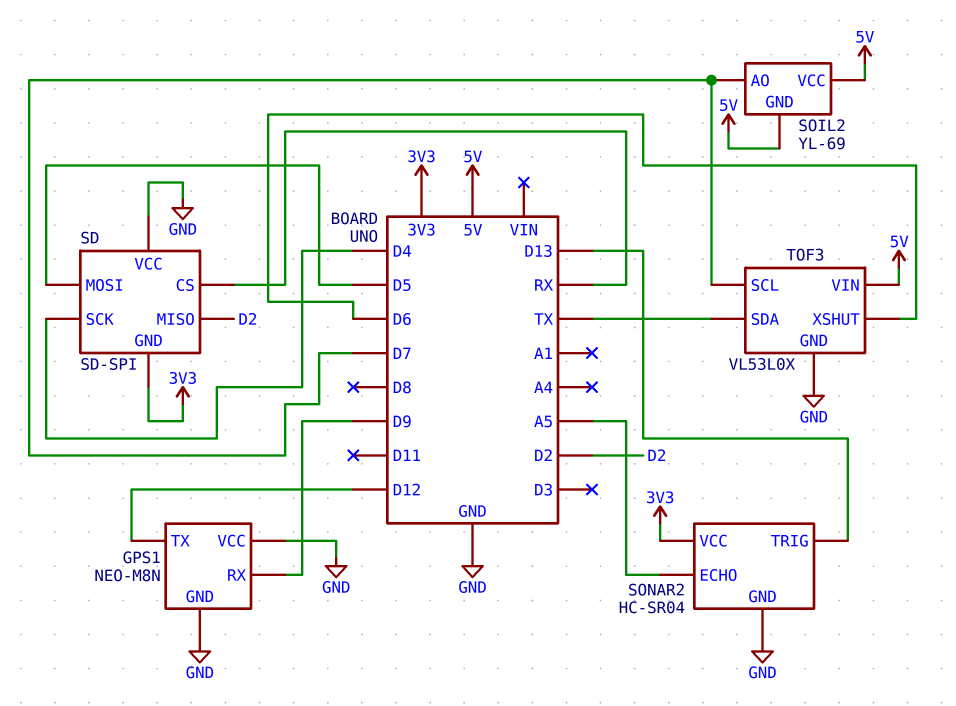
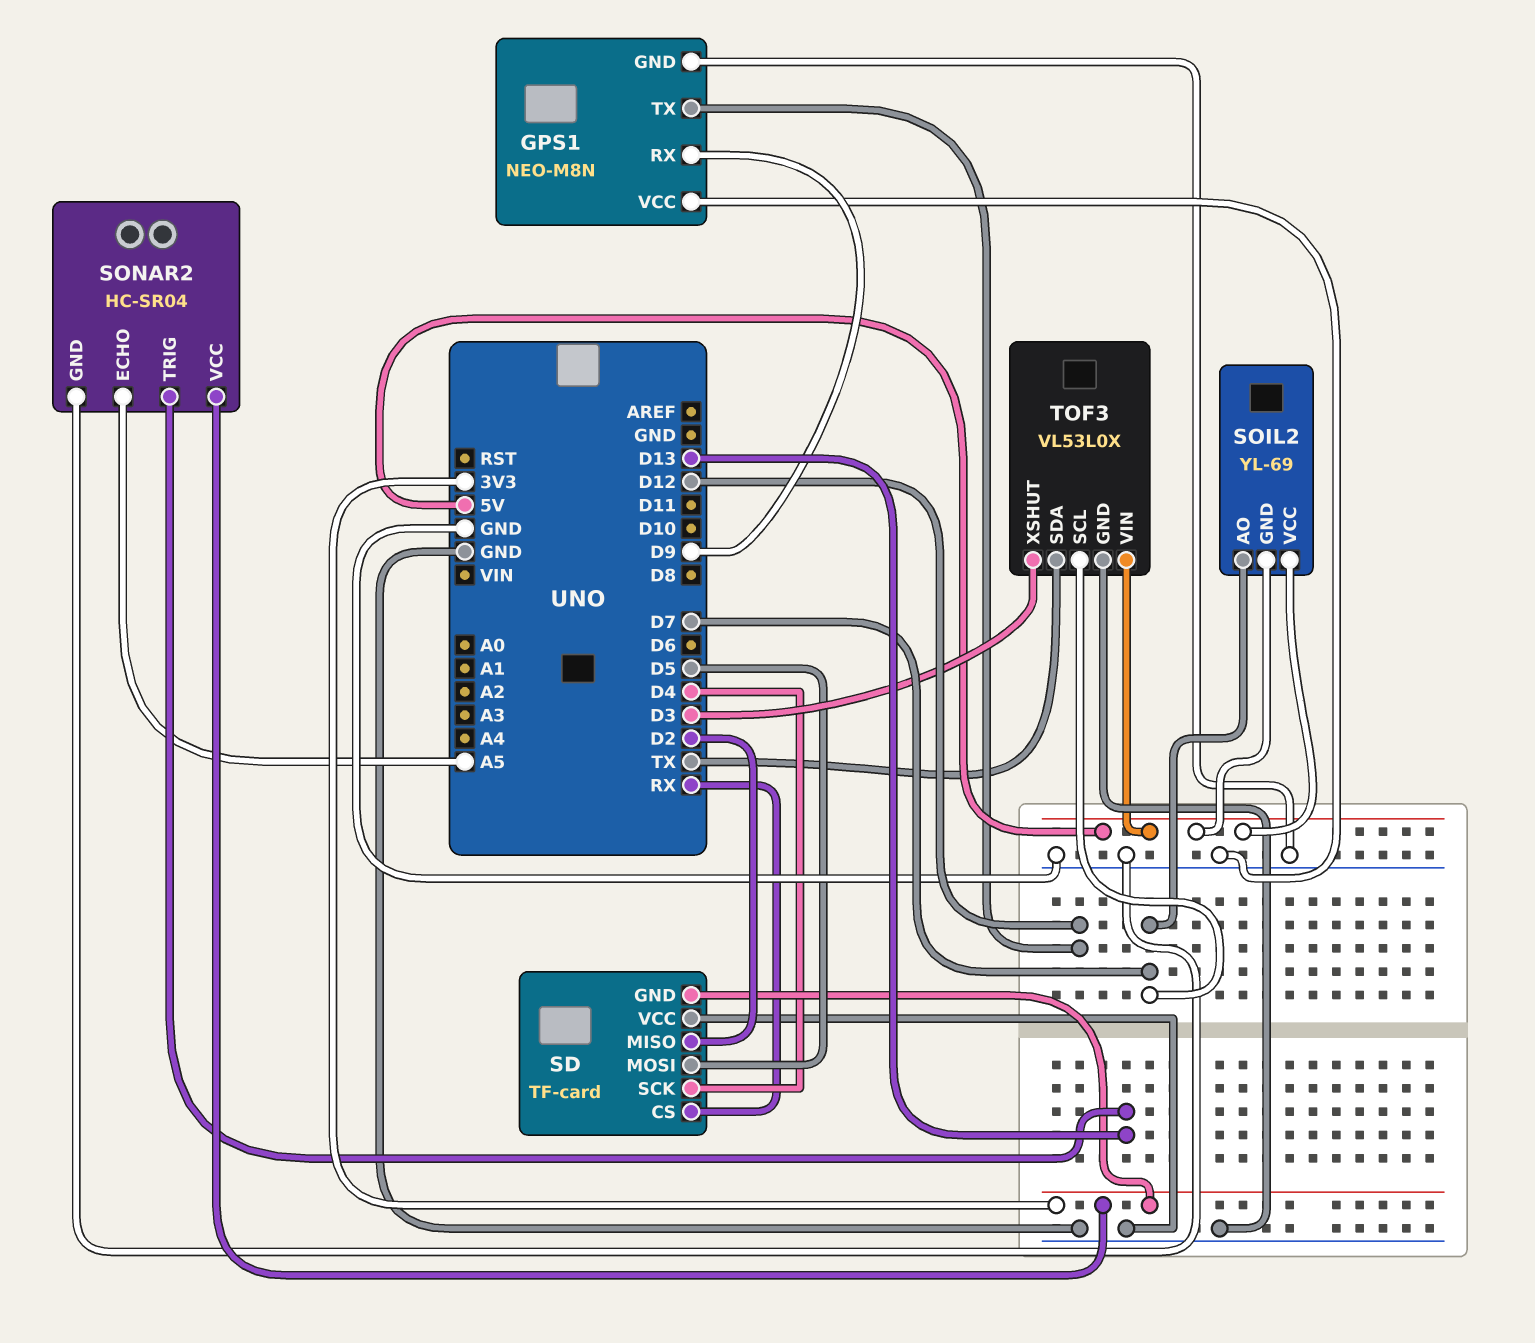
SD: SD-SPI -> TF-card
TOF3 pin XSHUT: D6 -> D3

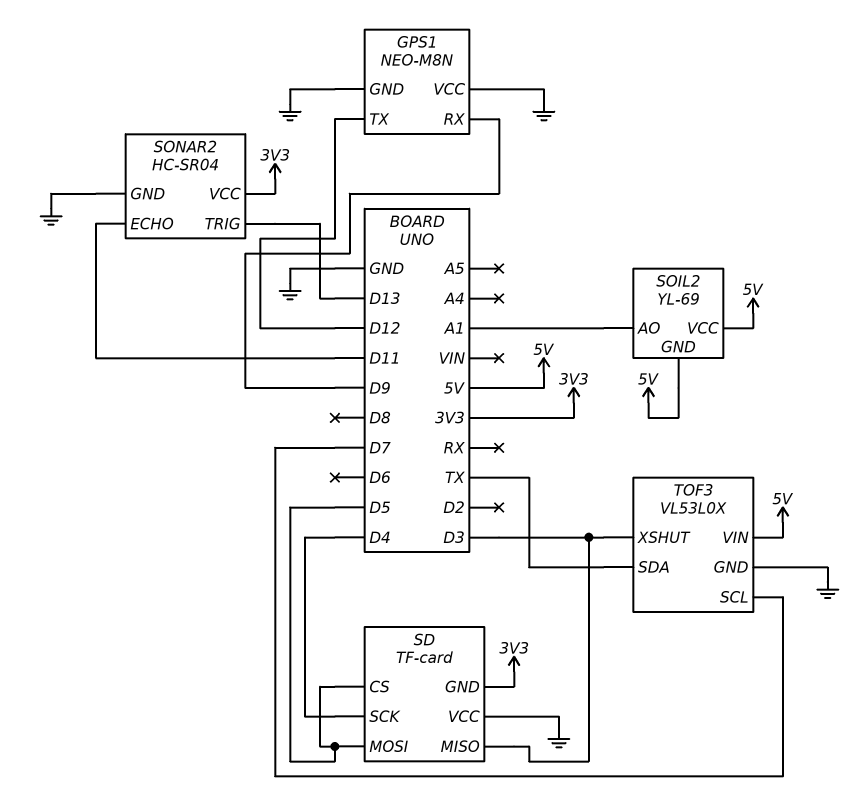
SD pin CS: RX -> D5
SD pin MISO: D2 -> D3
SOIL2 pin AO: D7 -> A1
SONAR2 pin ECHO: A5 -> D11

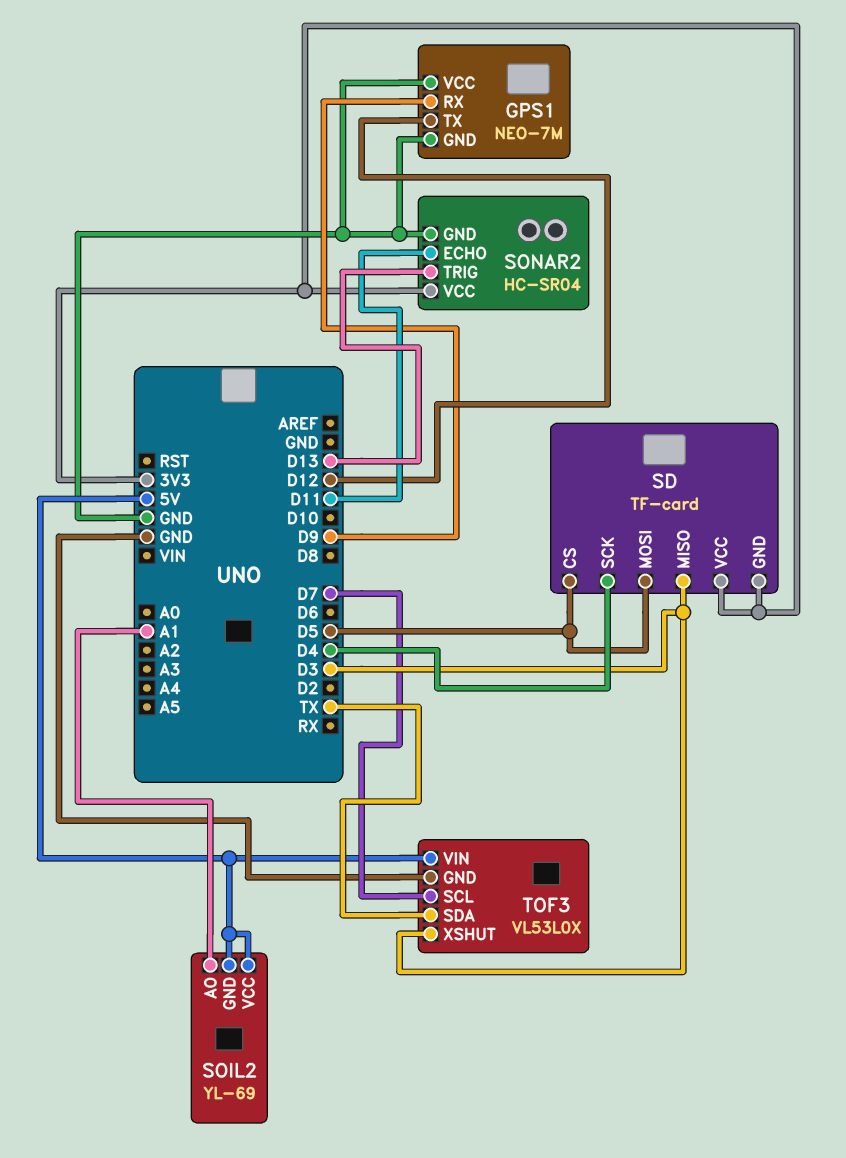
GPS1: NEO-M8N -> NEO-7M
SD pin VCC: GND -> 3V3

